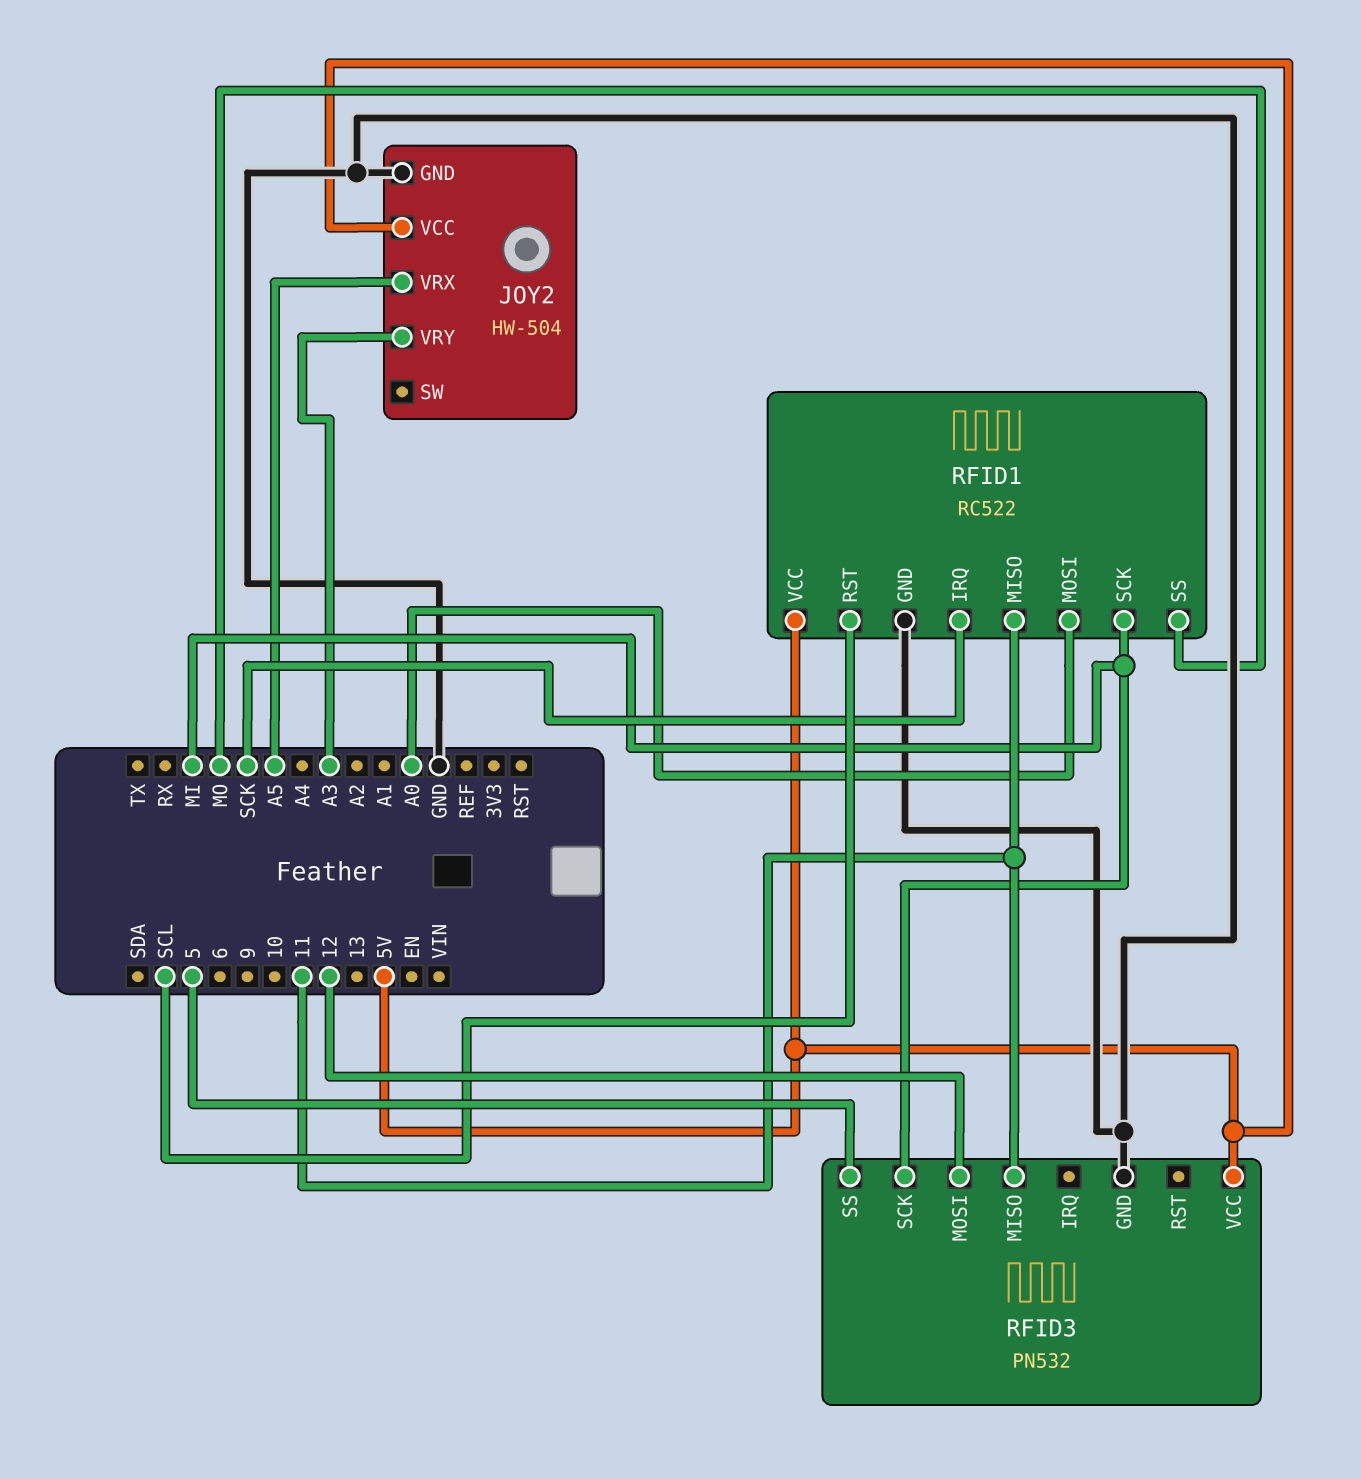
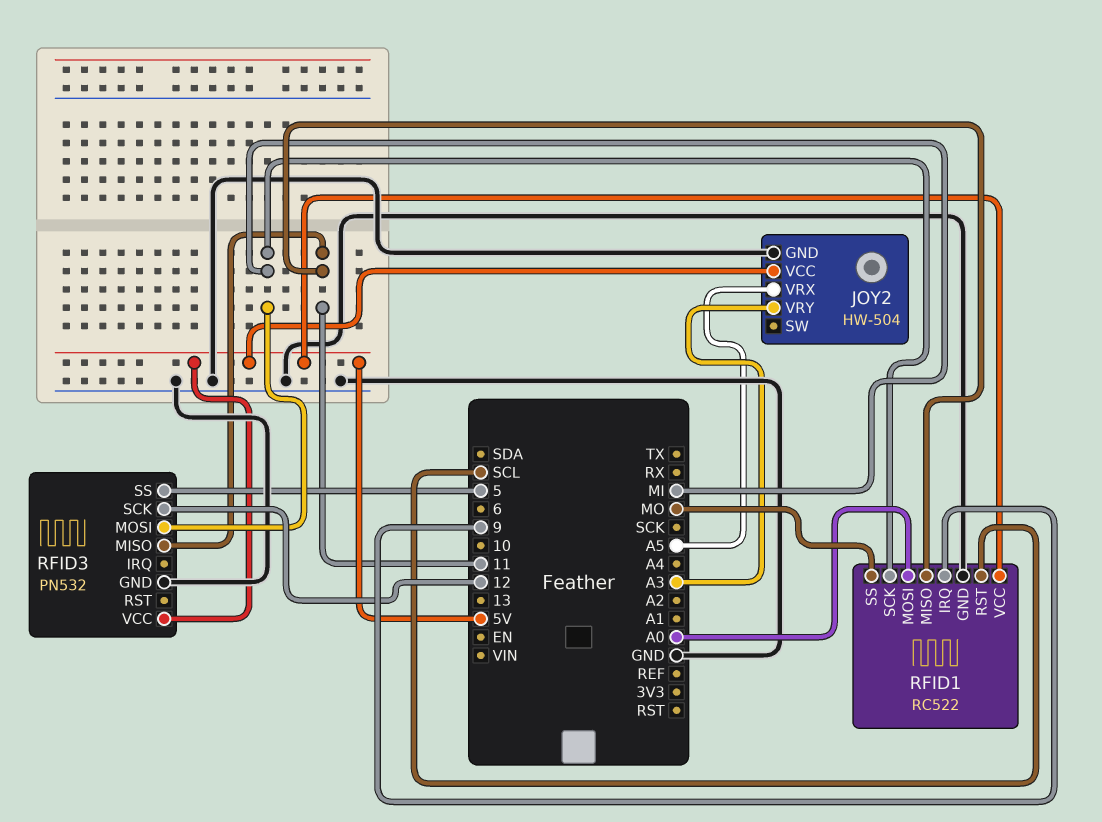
RFID1 pin IRQ: SCK -> 9
RFID3 pin MOSI: 12 -> MI
RFID3 pin SCK: MI -> 12

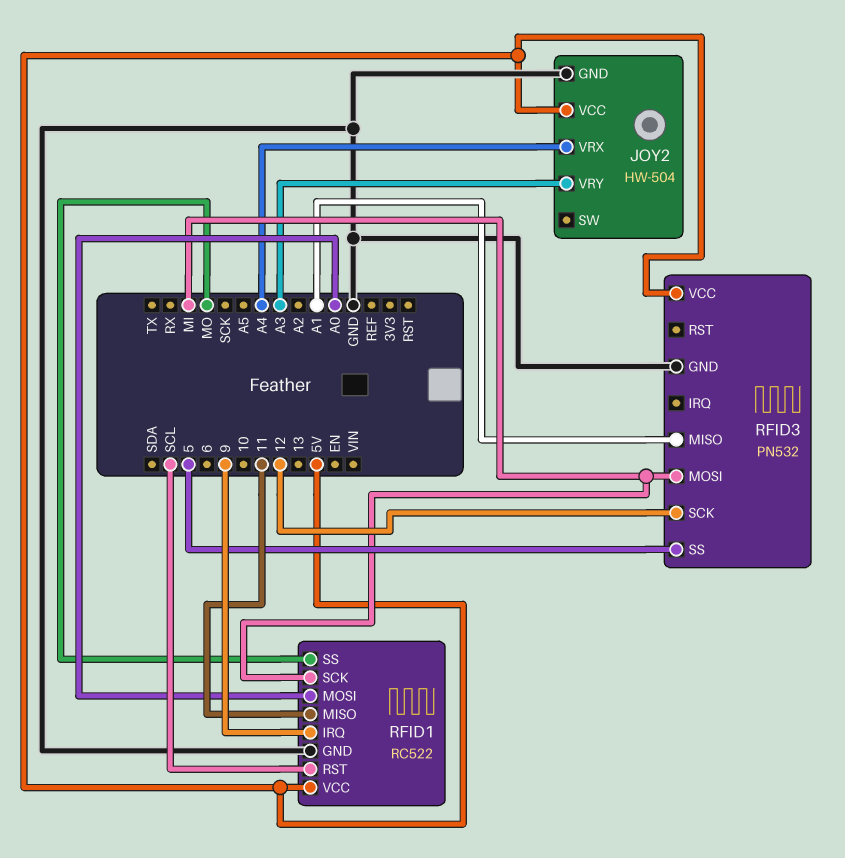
JOY2 pin VRX: A5 -> A4
RFID3 pin MISO: 11 -> A1

